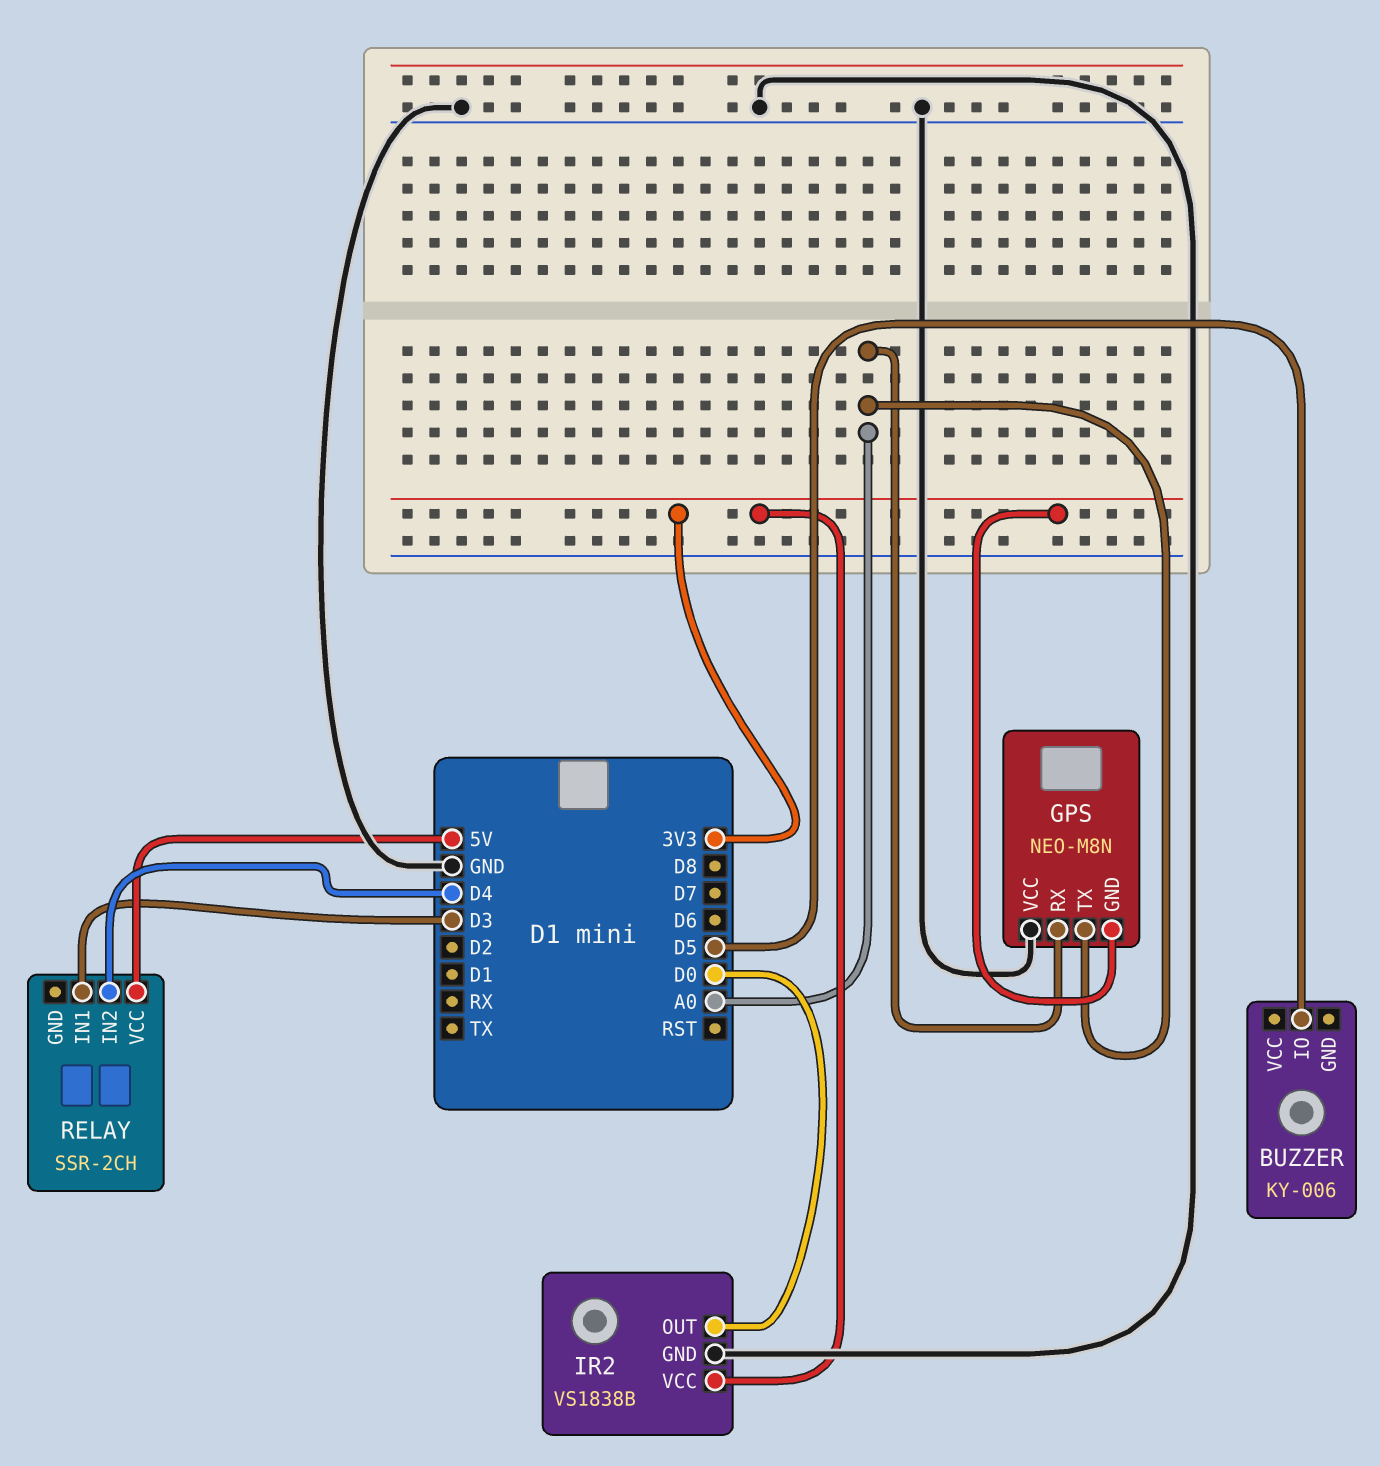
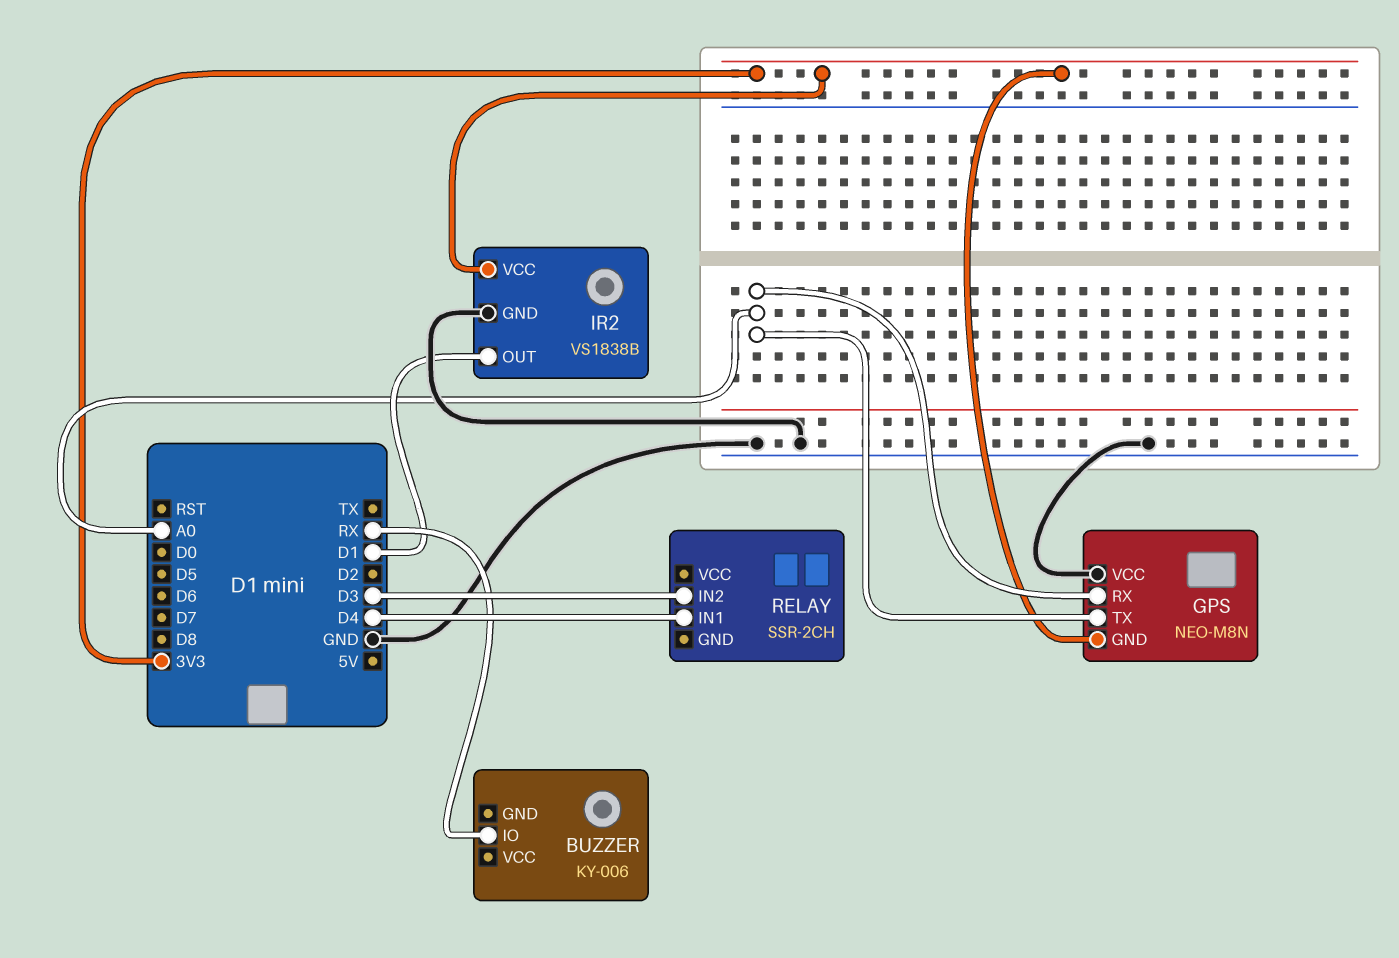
BUZZER pin IO: D5 -> RX
IR2 pin OUT: D0 -> D1
RELAY pin IN1: D3 -> D4
RELAY pin IN2: D4 -> D3
RELAY pin VCC: 5V -> none

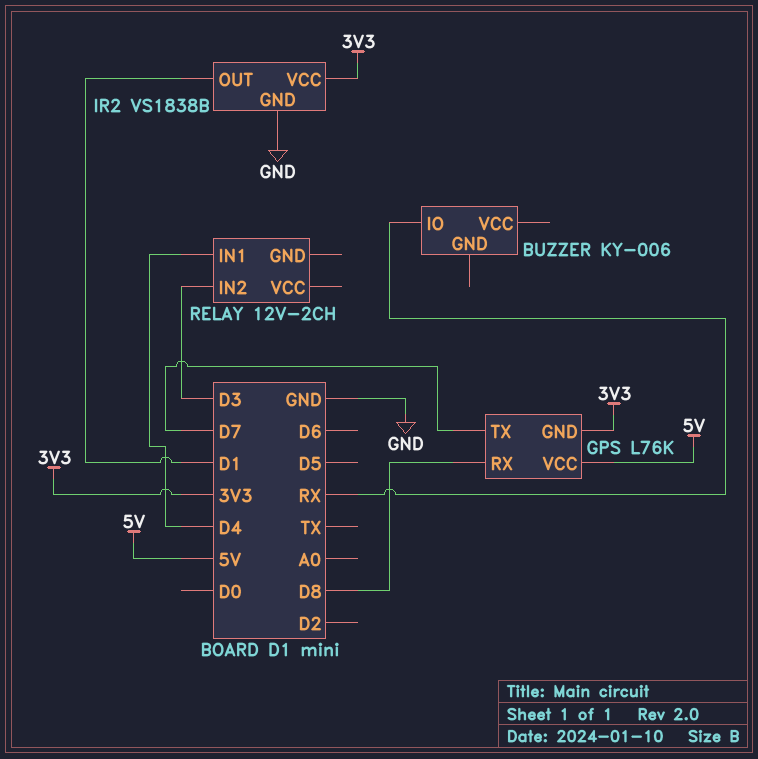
GPS: NEO-M8N -> L76K
GPS pin RX: A0 -> D8
GPS pin TX: A0 -> D7
GPS pin VCC: GND -> 5V
RELAY: SSR-2CH -> 12V-2CH

